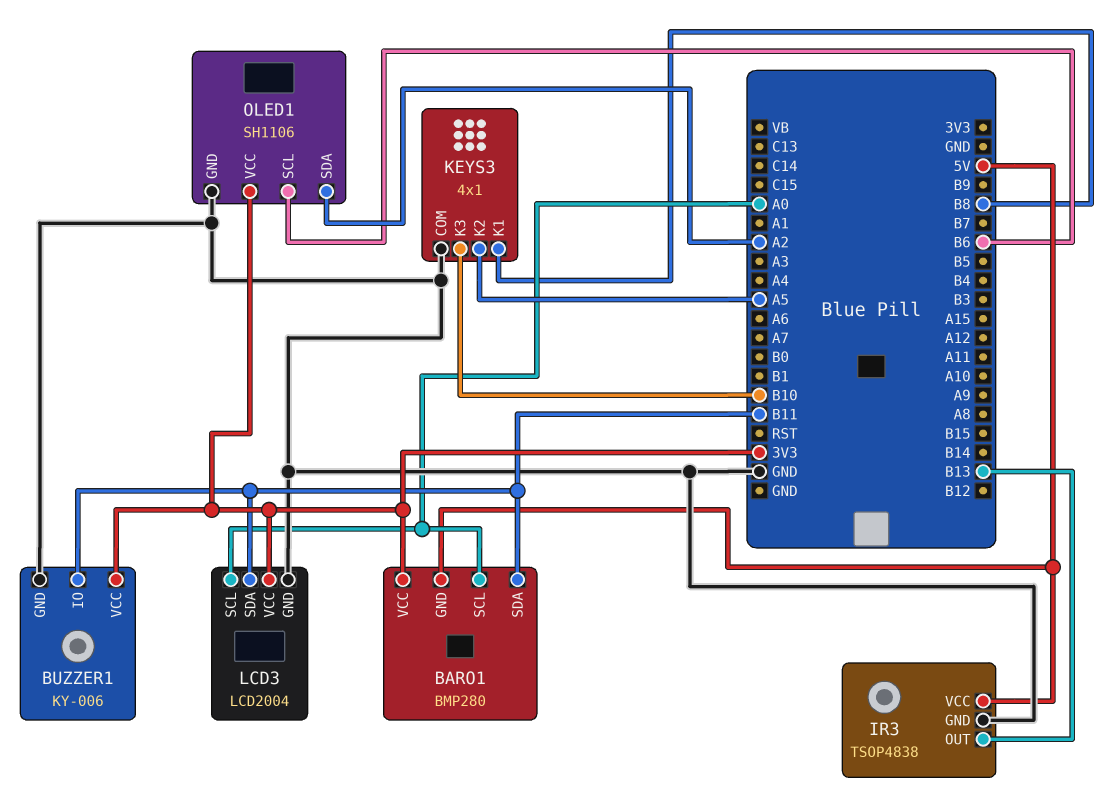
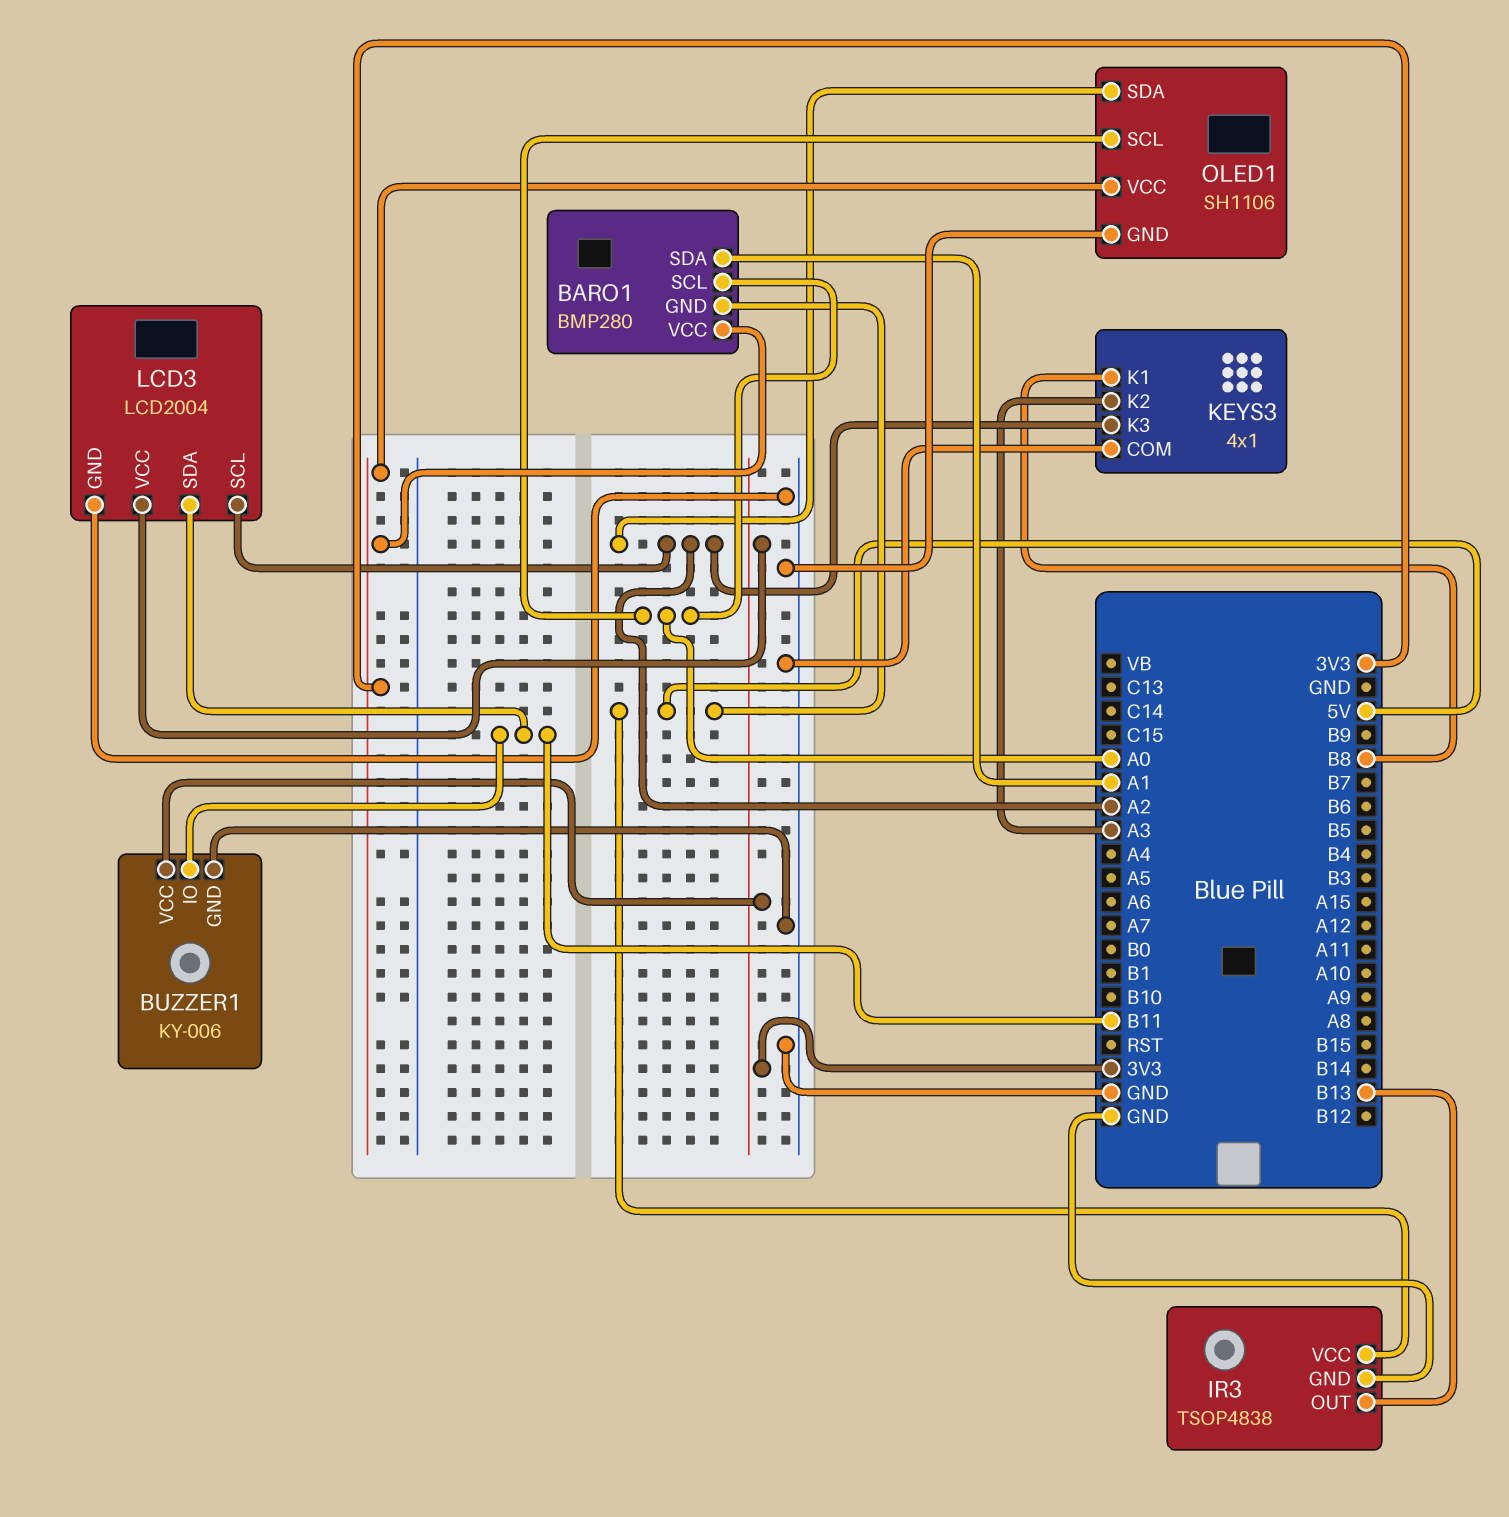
BARO1 pin SDA: B11 -> A1
KEYS3 pin K2: A5 -> A3
KEYS3 pin K3: B10 -> A2
LCD3 pin SCL: A0 -> A2
OLED1 pin SCL: B6 -> A0

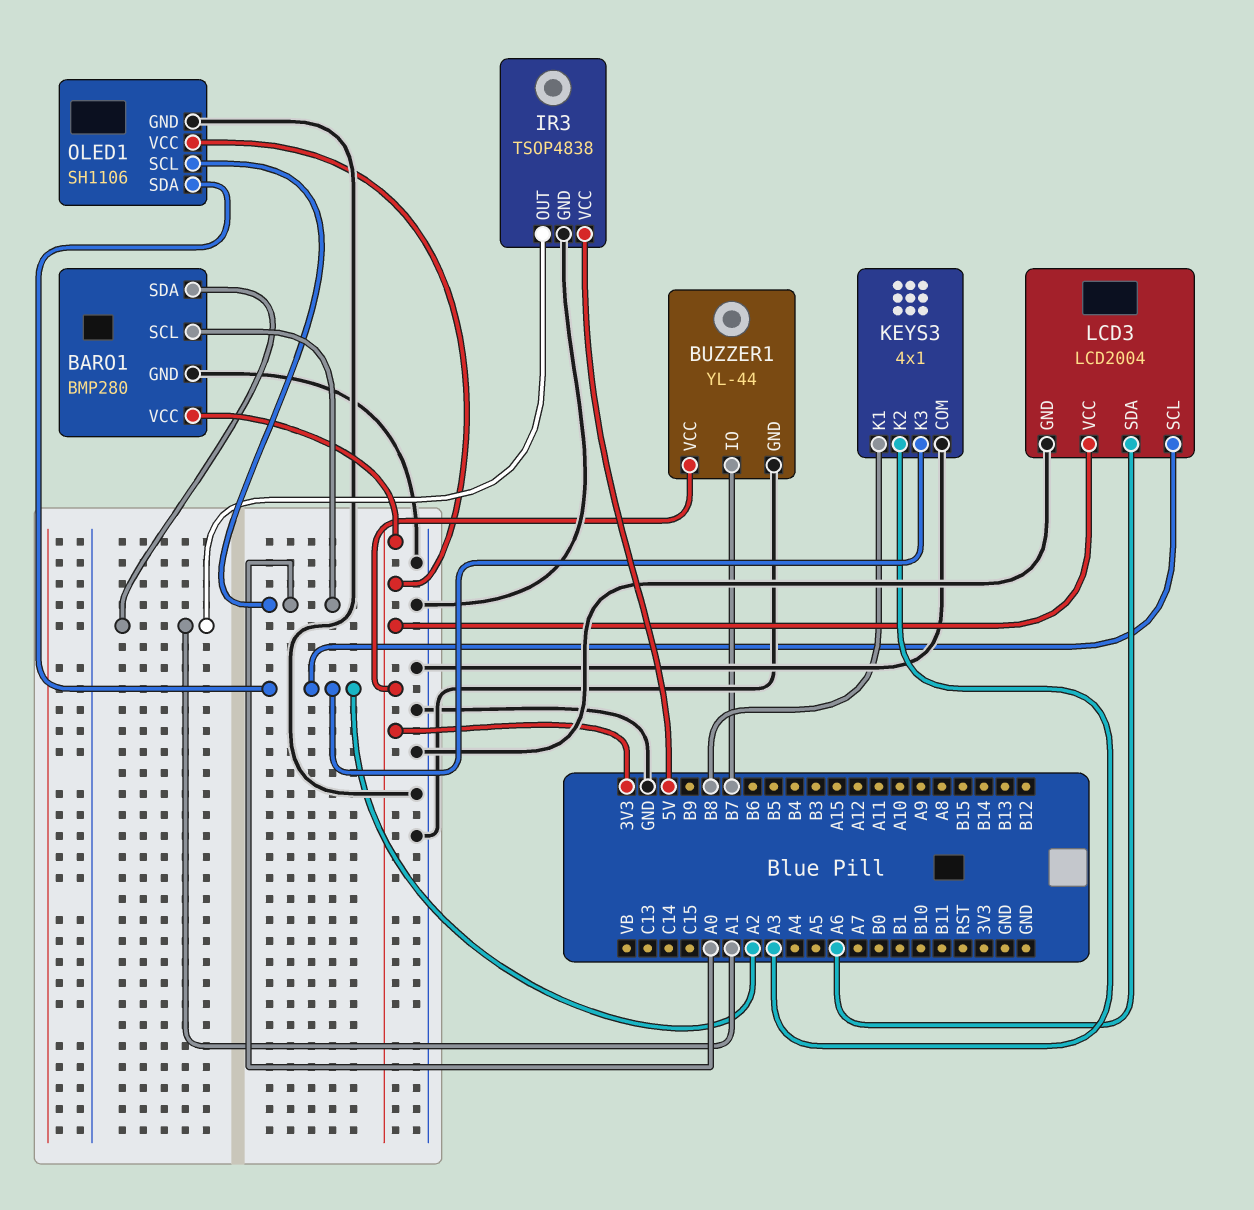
BARO1 pin GND: 5V -> GND
BUZZER1: KY-006 -> YL-44
BUZZER1 pin IO: B11 -> B7
IR3 pin OUT: B13 -> A1
LCD3 pin SDA: B11 -> A6

